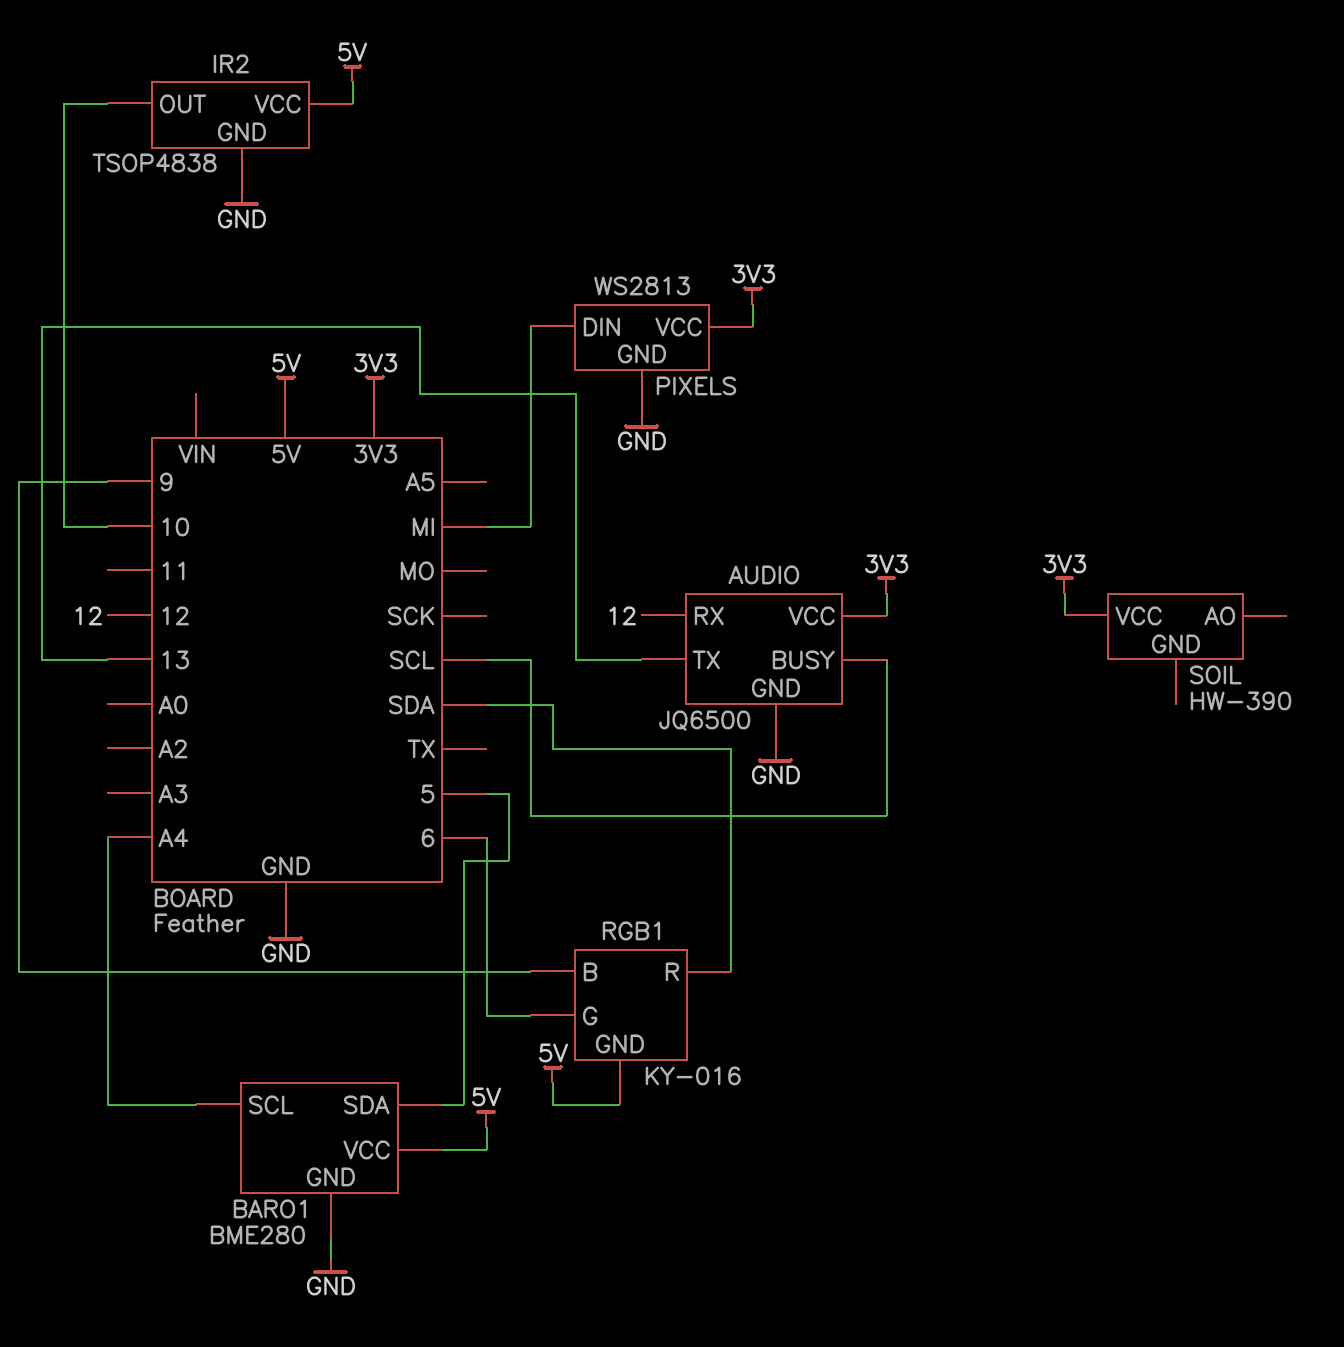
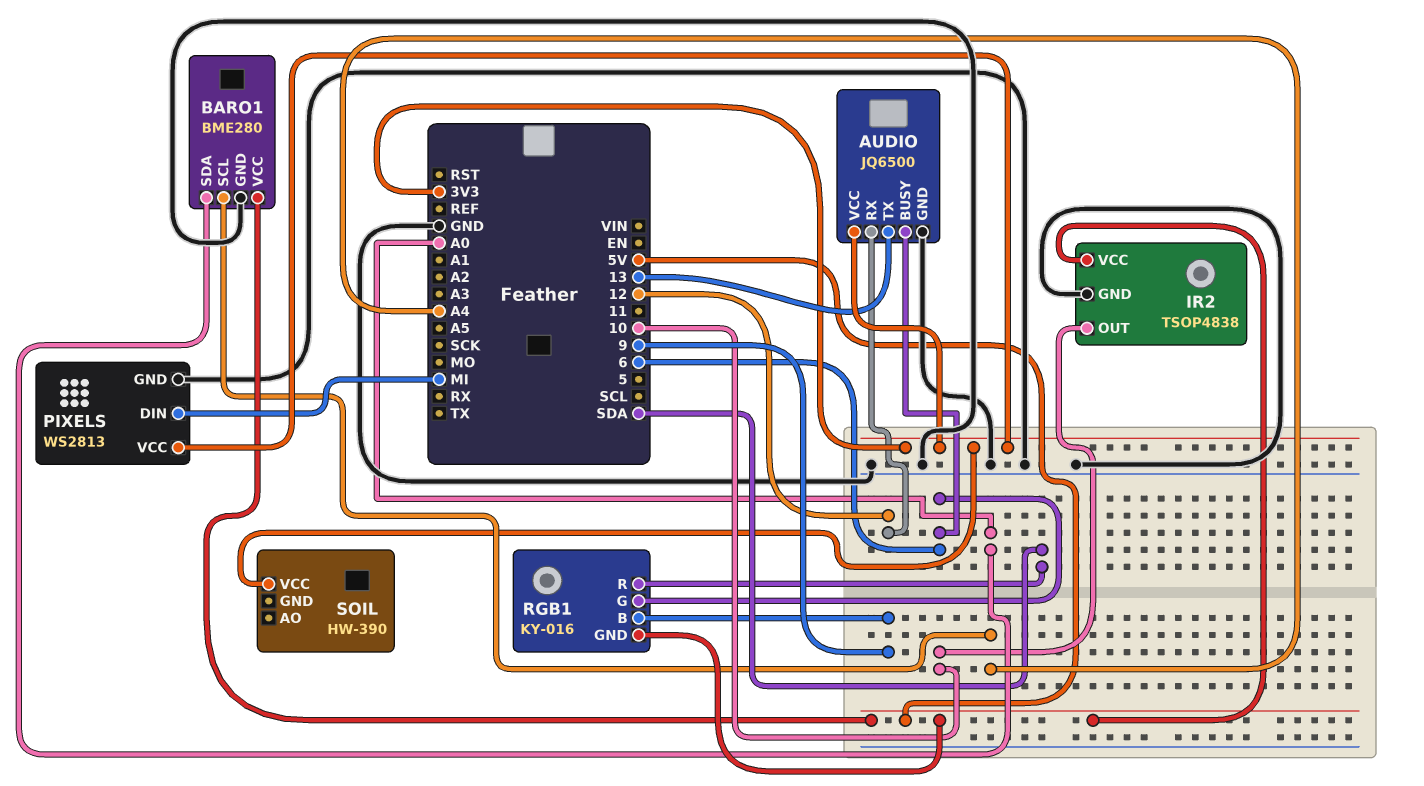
AUDIO pin BUSY: SCL -> 6
BARO1 pin SDA: 5 -> A0

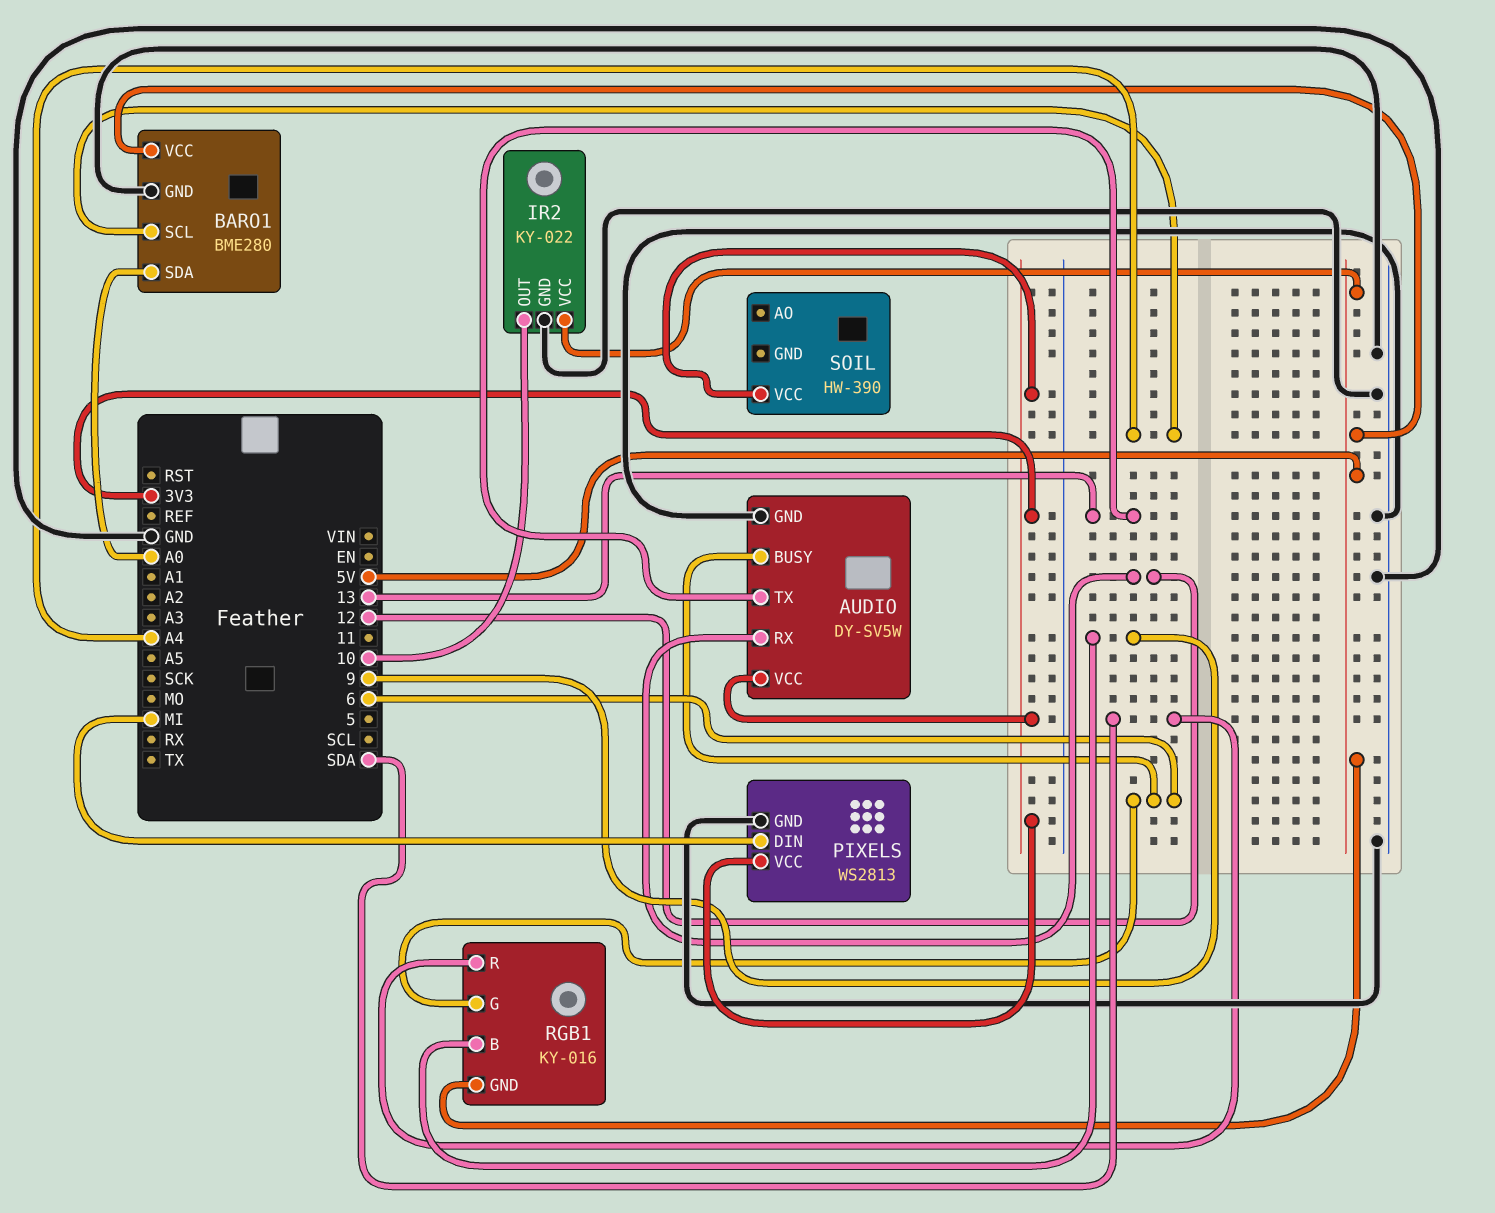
AUDIO: JQ6500 -> DY-SV5W
IR2: TSOP4838 -> KY-022

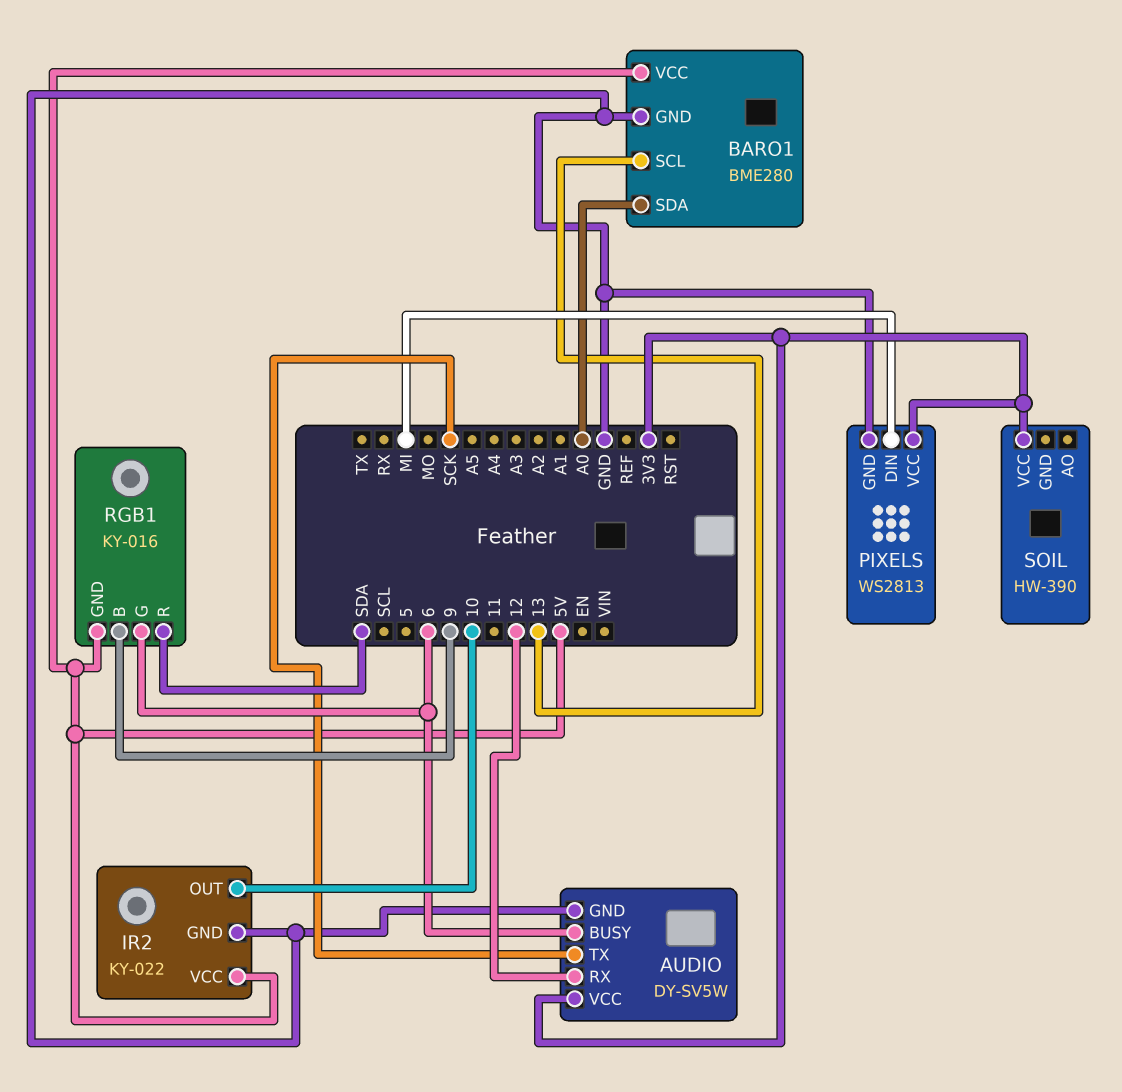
AUDIO pin TX: 13 -> SCK
BARO1 pin SCL: A4 -> 13

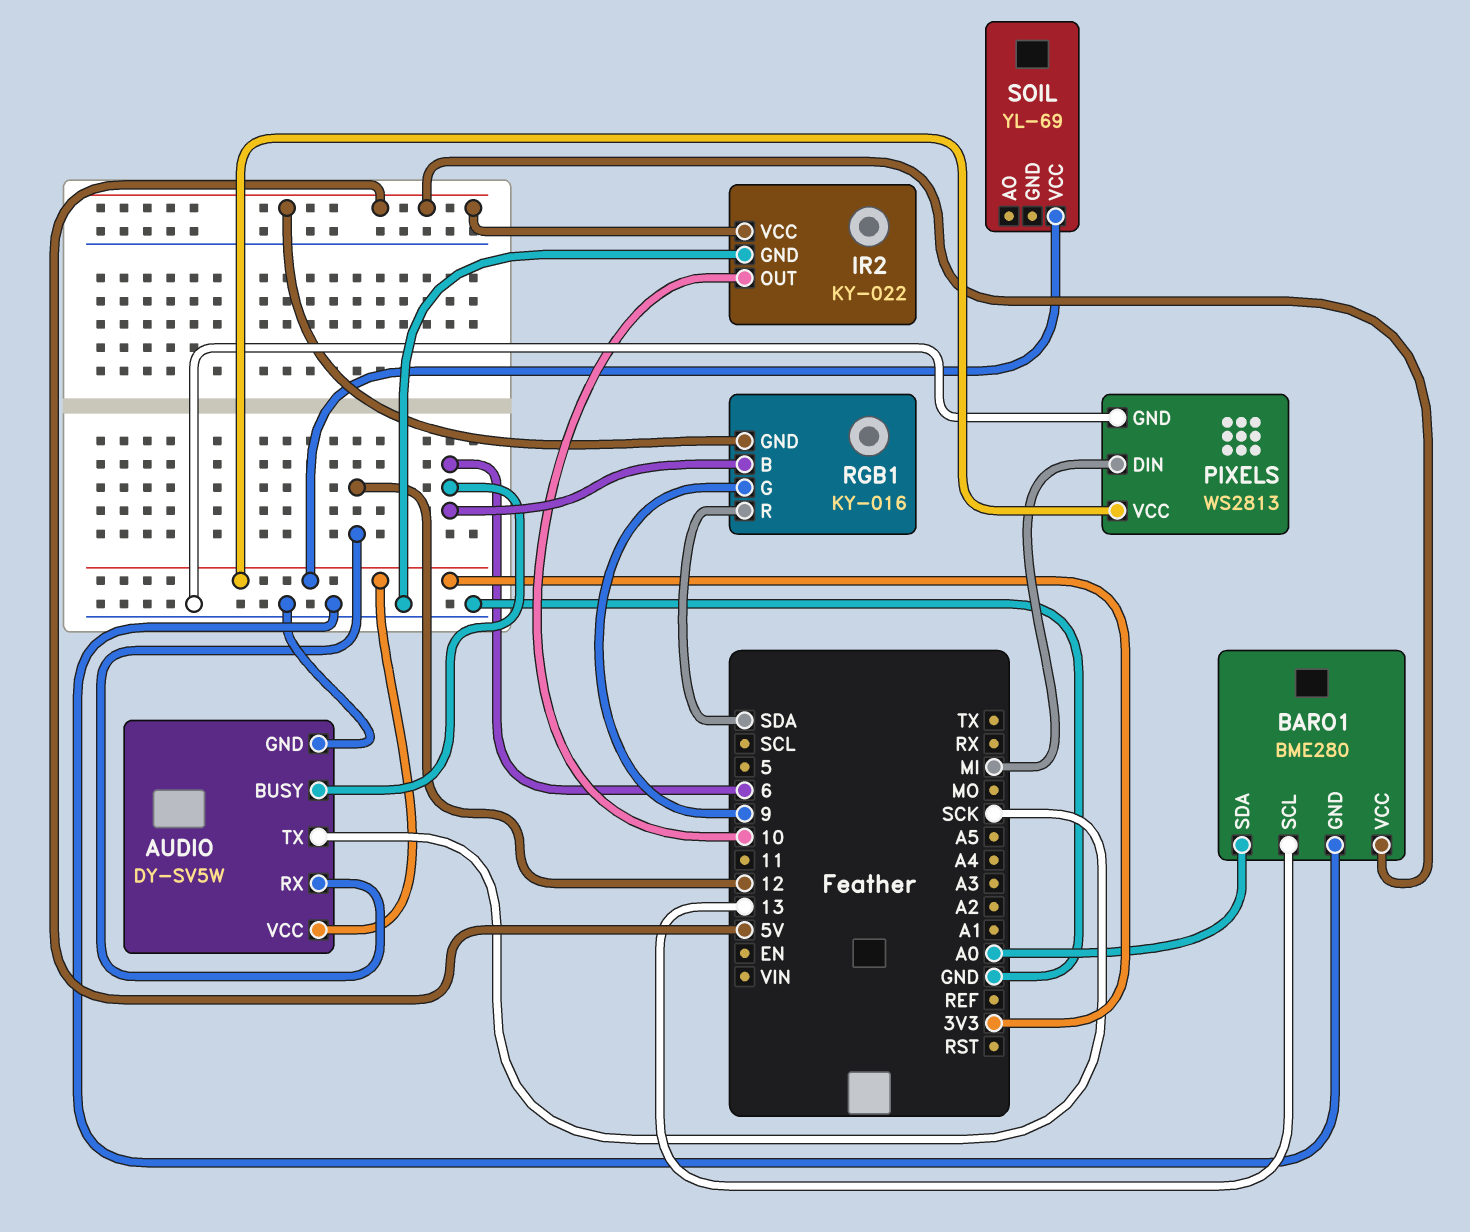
RGB1 pin B: 9 -> 6
RGB1 pin G: 6 -> 9
SOIL: HW-390 -> YL-69

